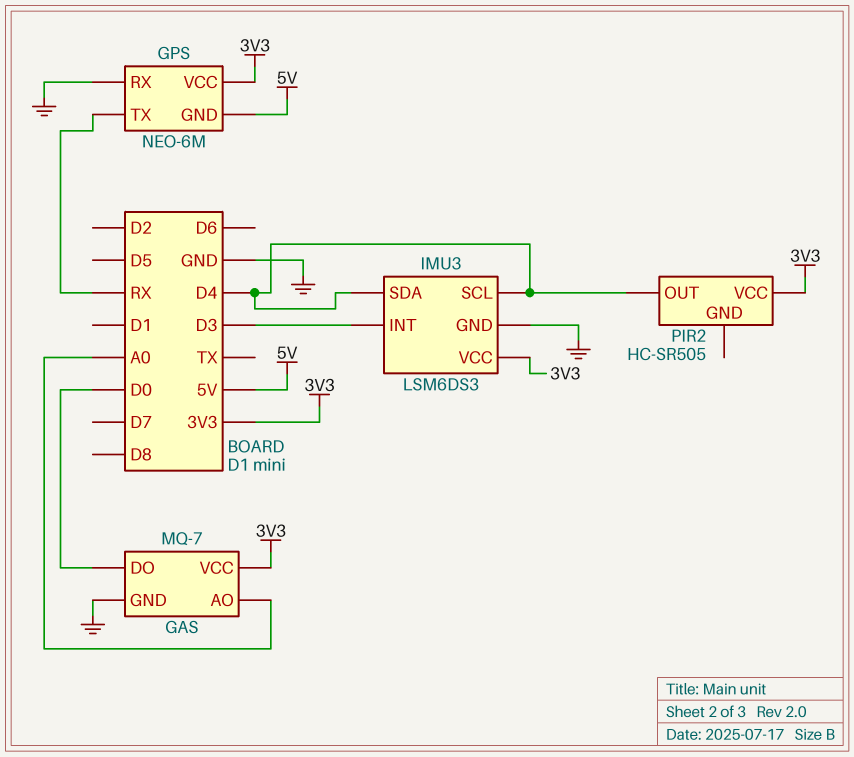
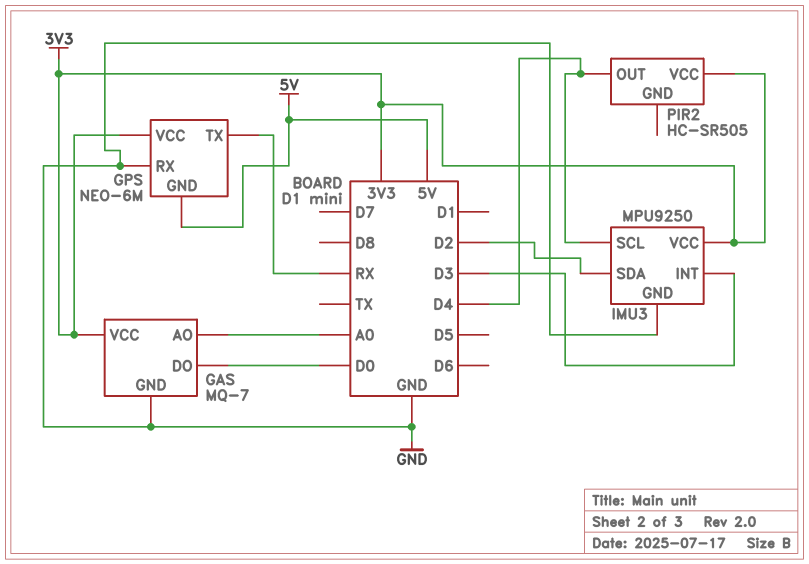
IMU3: LSM6DS3 -> MPU9250
IMU3 pin SDA: D4 -> D2

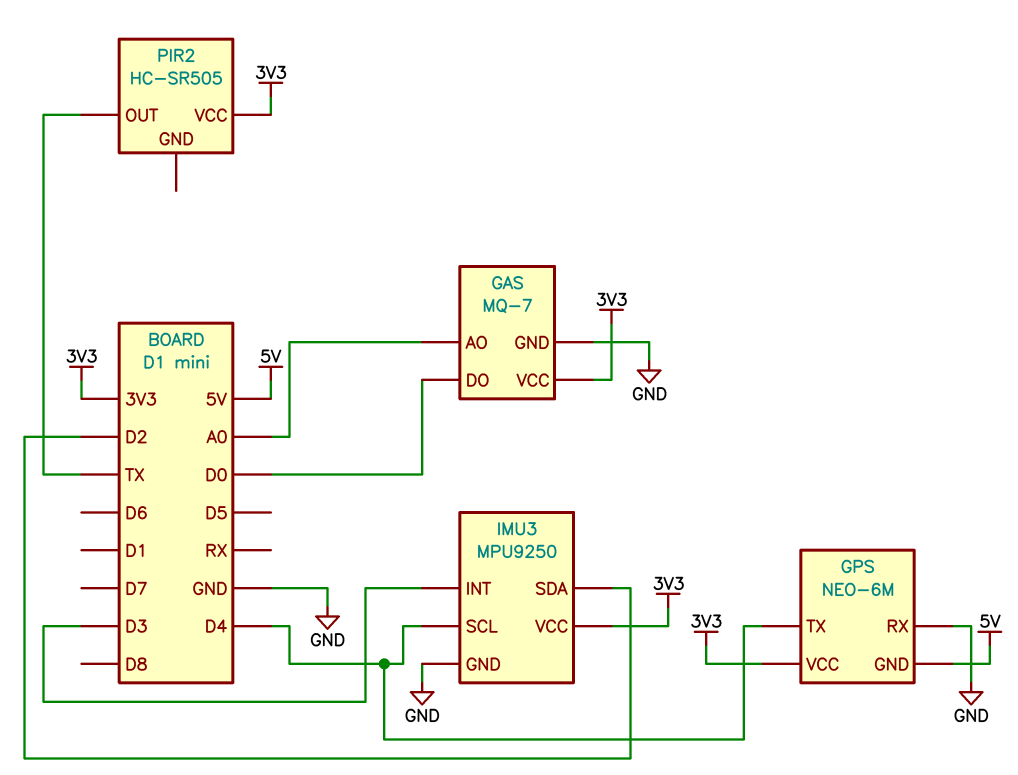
GPS pin TX: RX -> D4
PIR2 pin OUT: D4 -> TX

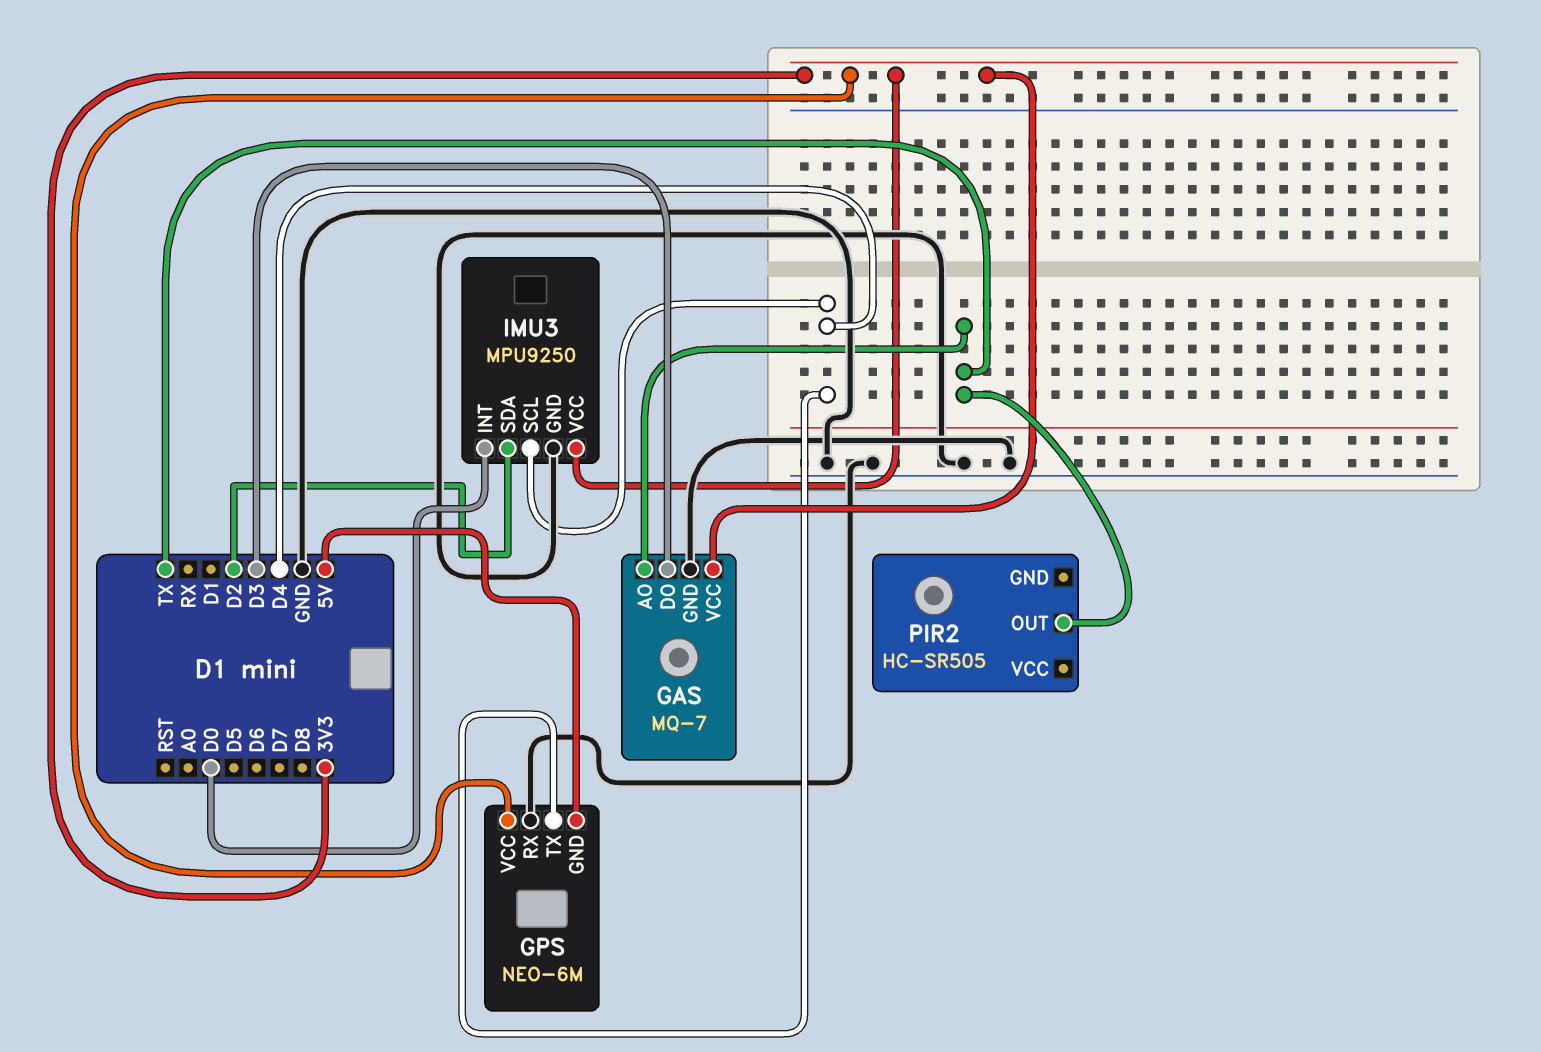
GAS pin AO: A0 -> TX
GAS pin DO: D0 -> D3
IMU3 pin INT: D3 -> D0
PIR2 pin VCC: 3V3 -> none

